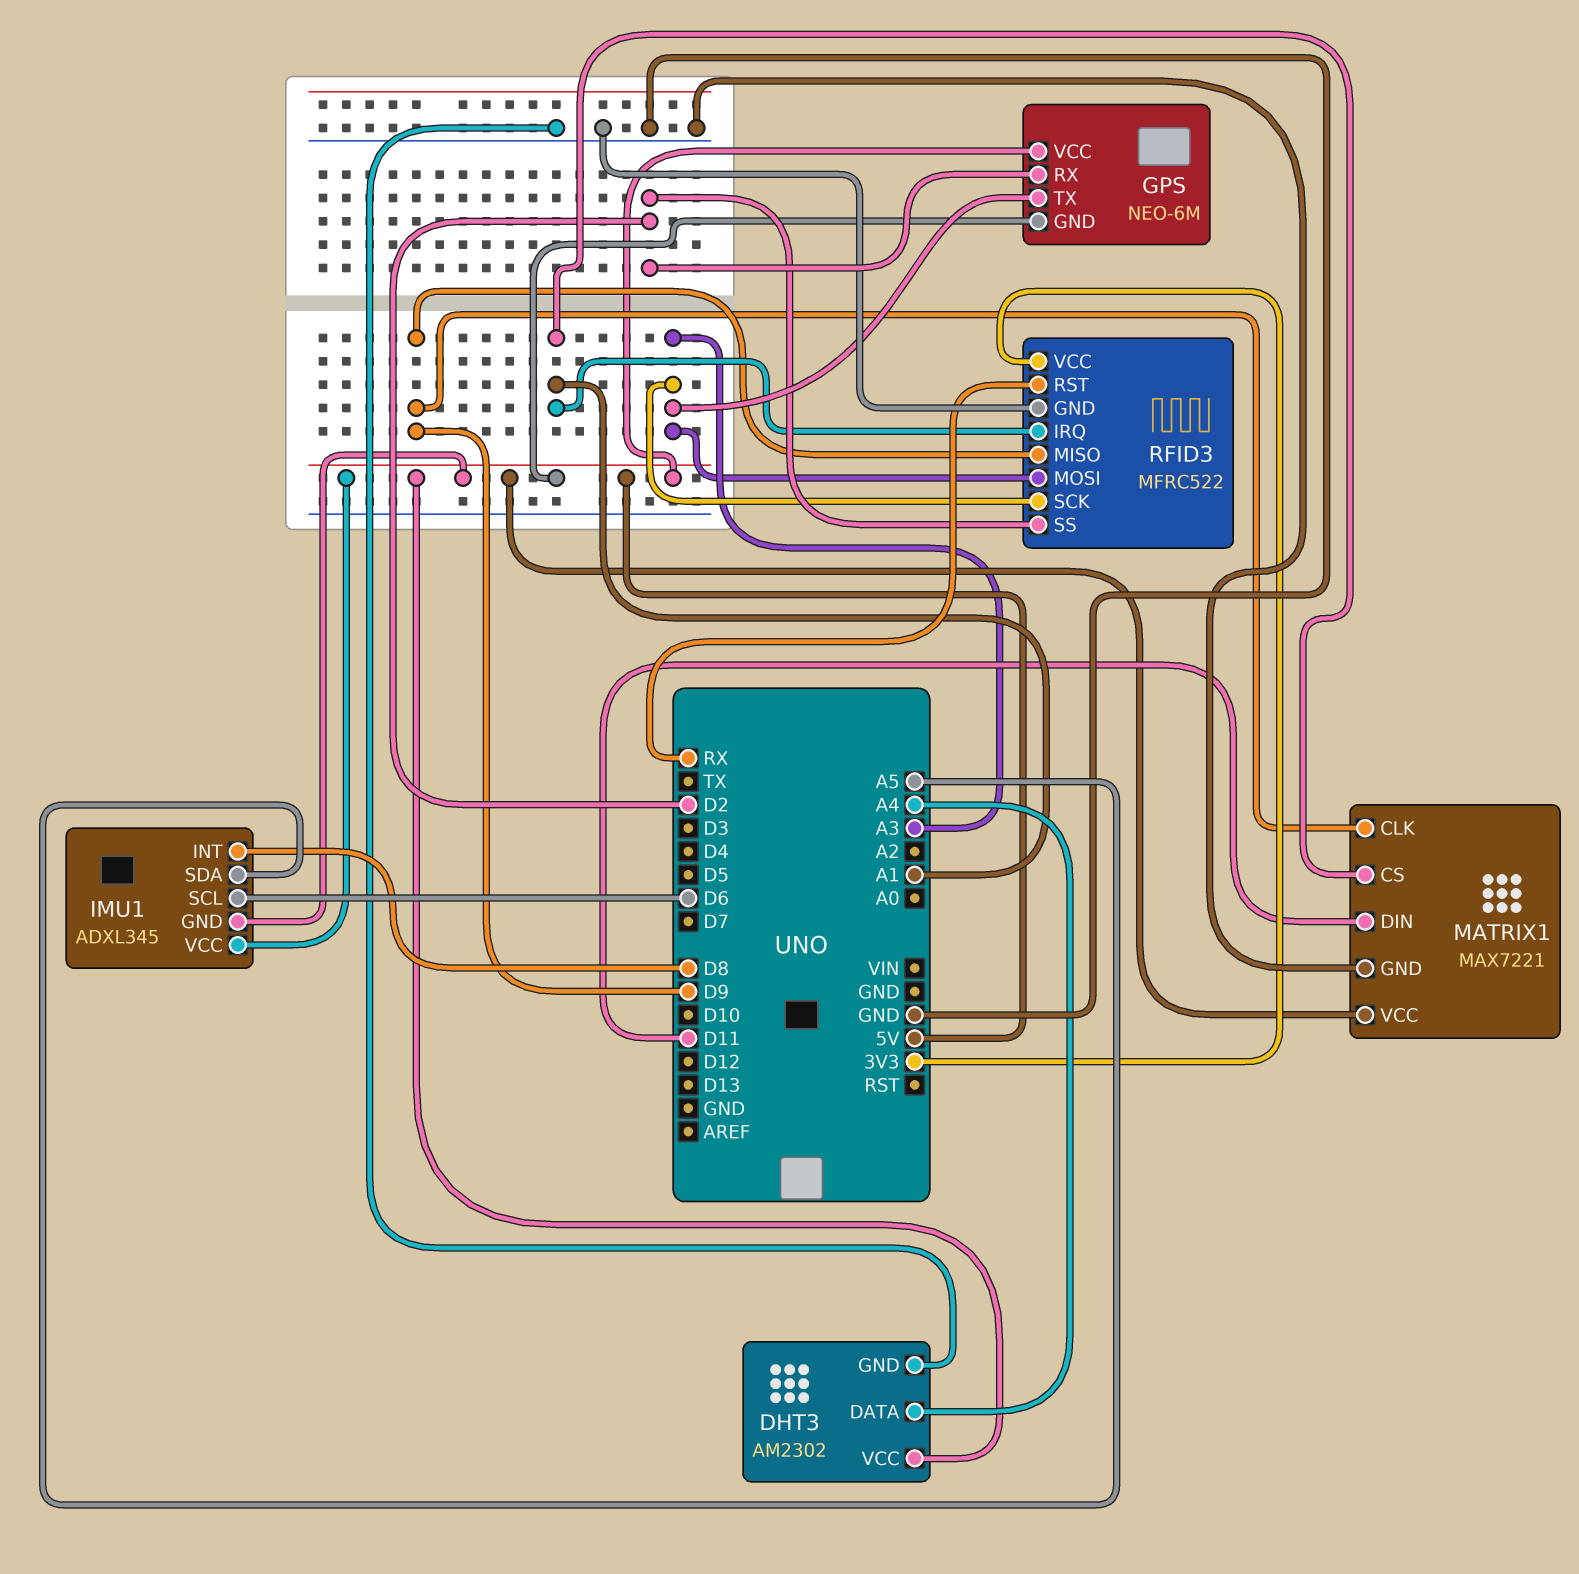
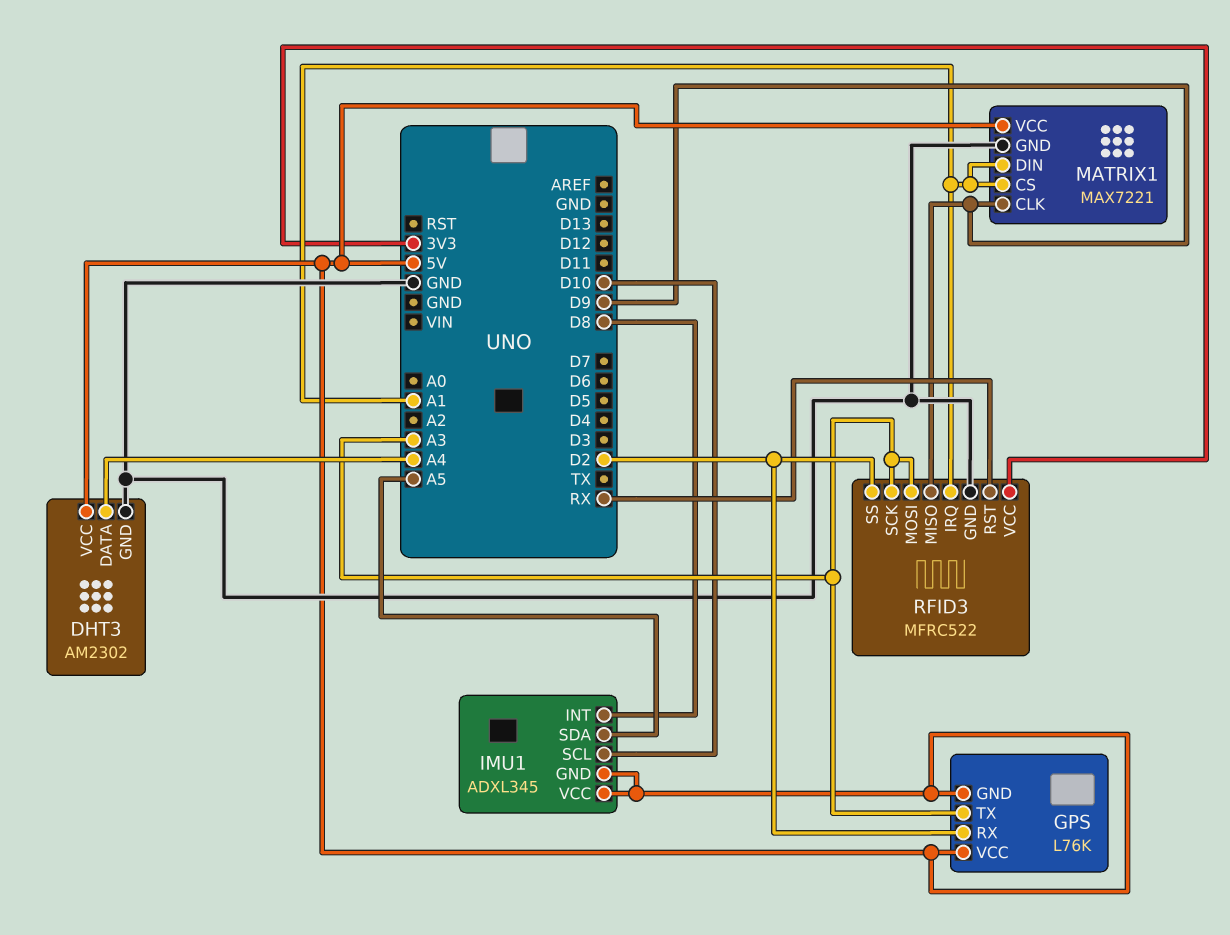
GPS: NEO-6M -> L76K
IMU1 pin SCL: D6 -> D10
MATRIX1 pin DIN: D11 -> A1

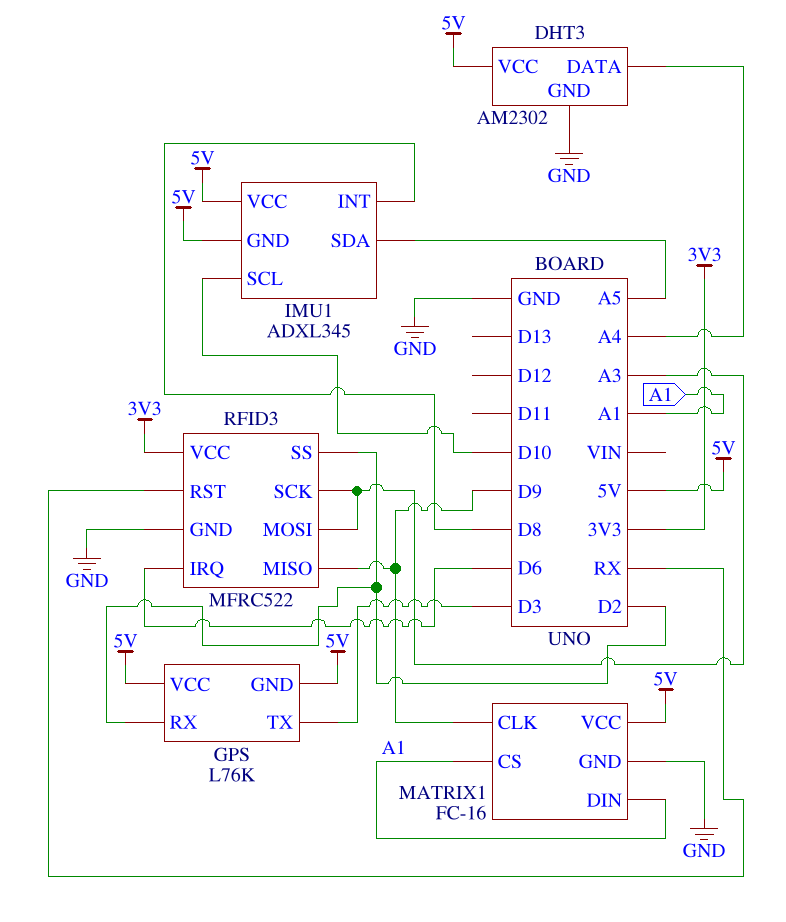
GPS pin TX: A3 -> D3
MATRIX1: MAX7221 -> FC-16
RFID3 pin IRQ: A1 -> D6

